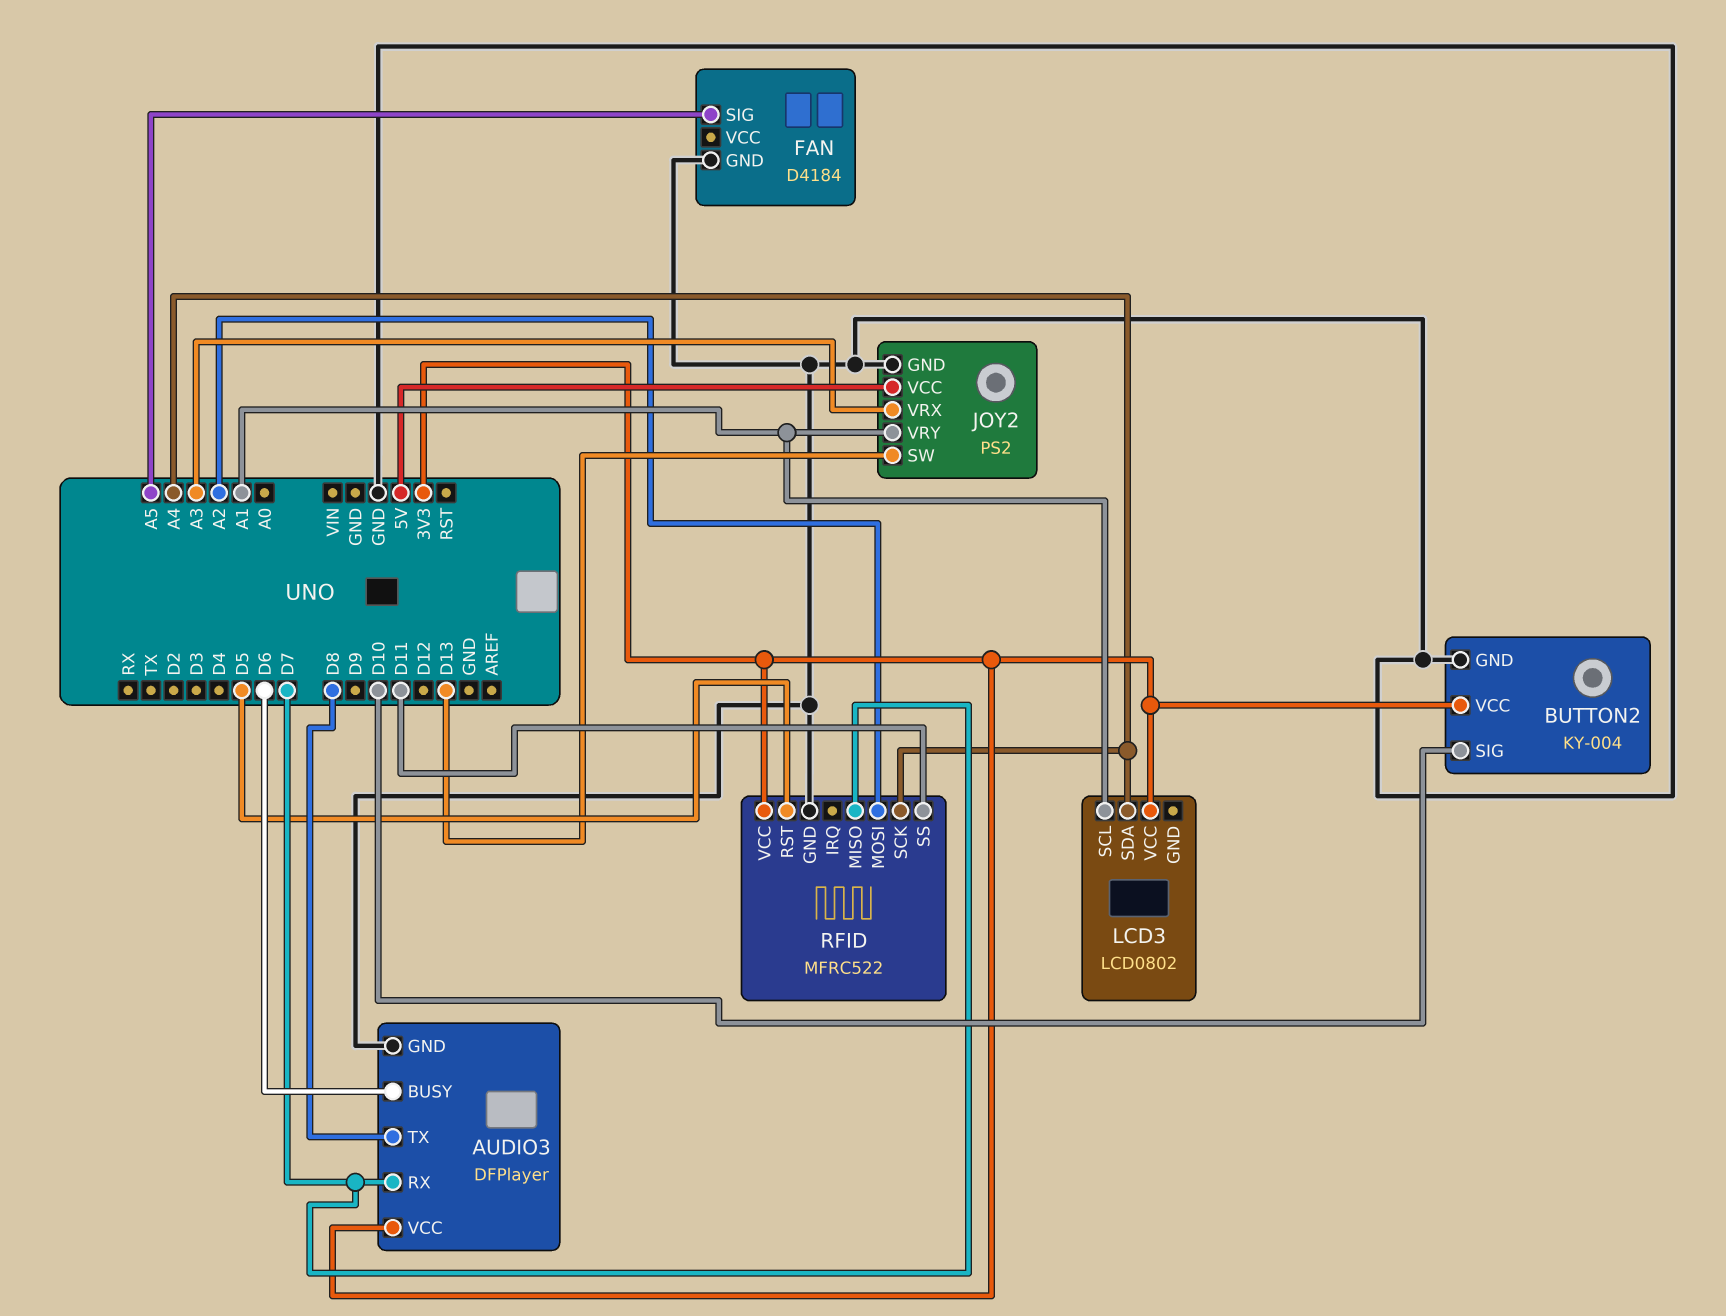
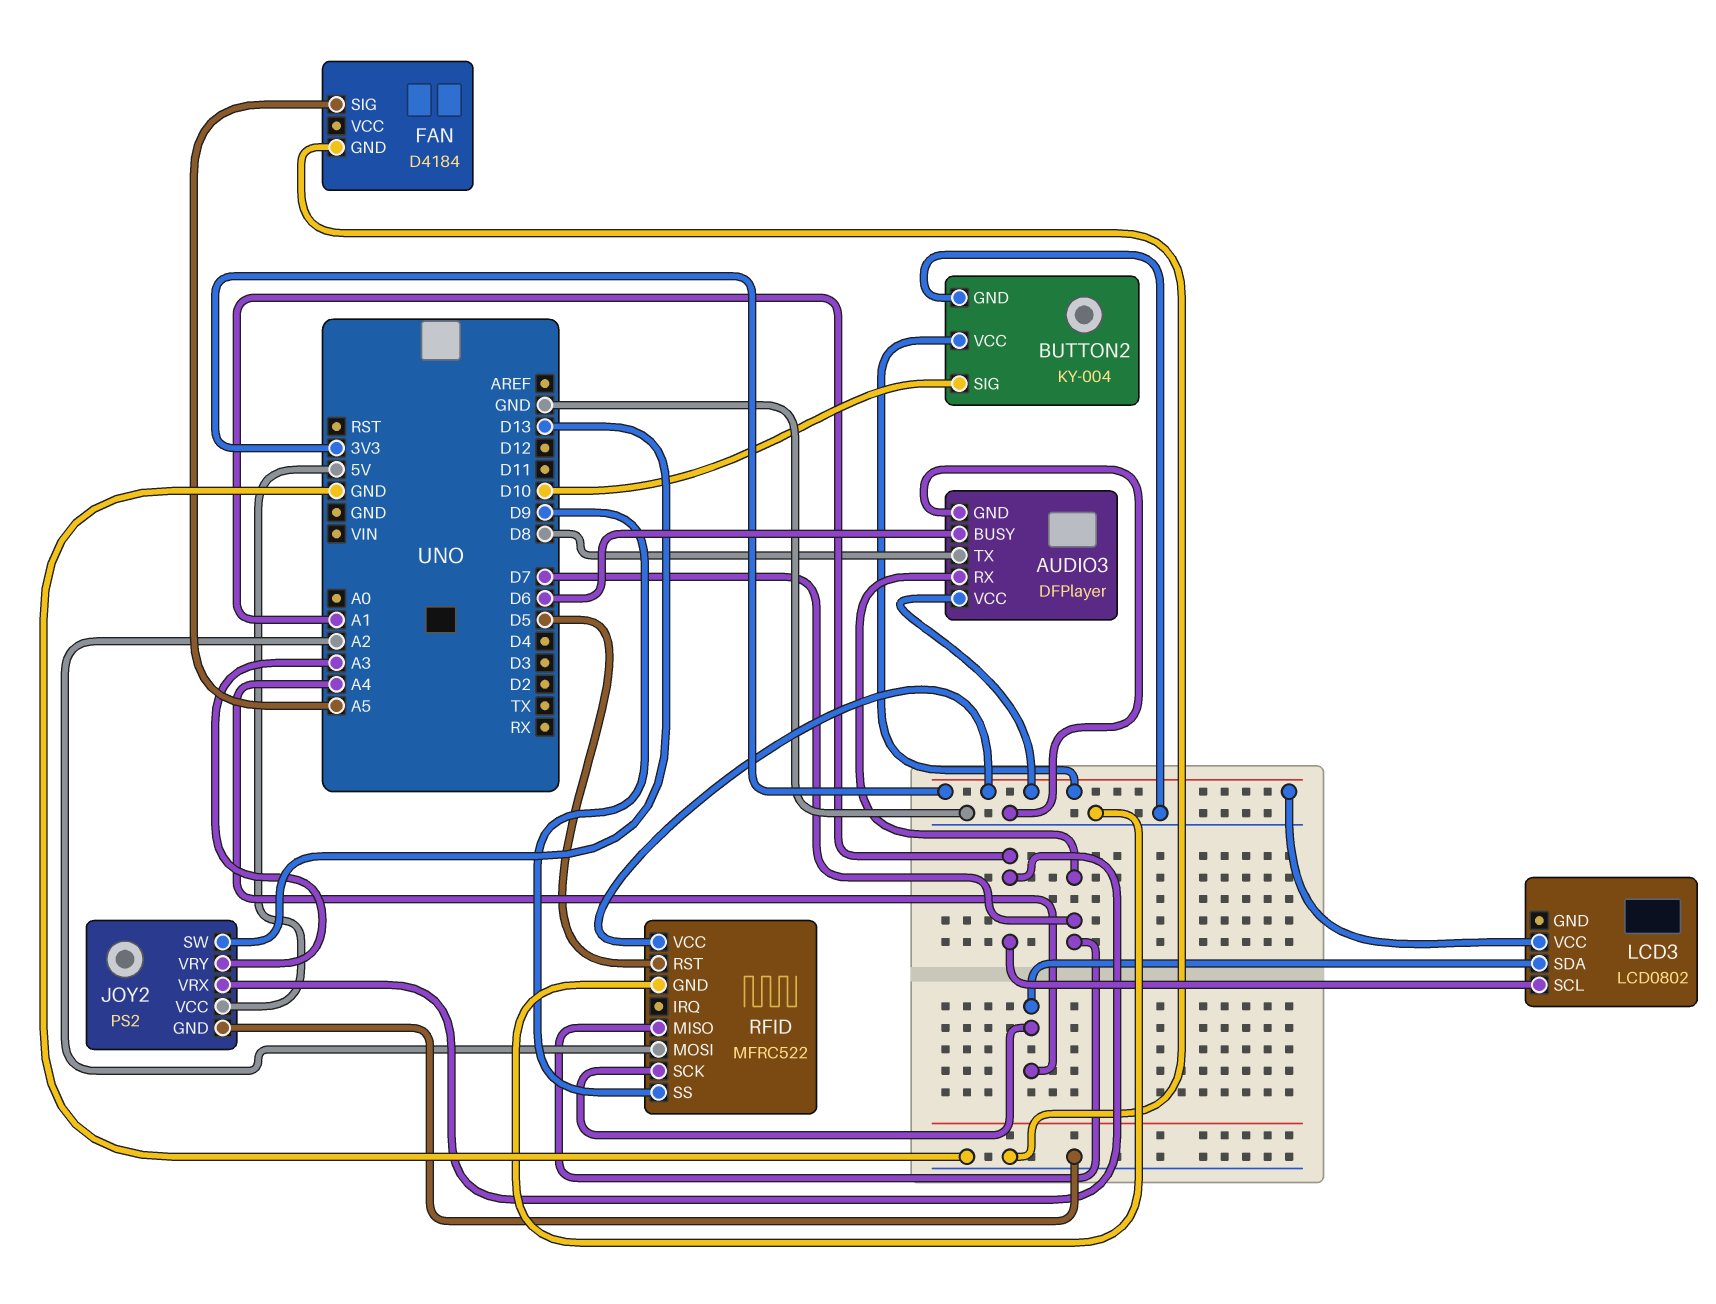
JOY2 pin VRX: A3 -> A1
JOY2 pin VRY: A1 -> A3
RFID pin SS: D11 -> D9

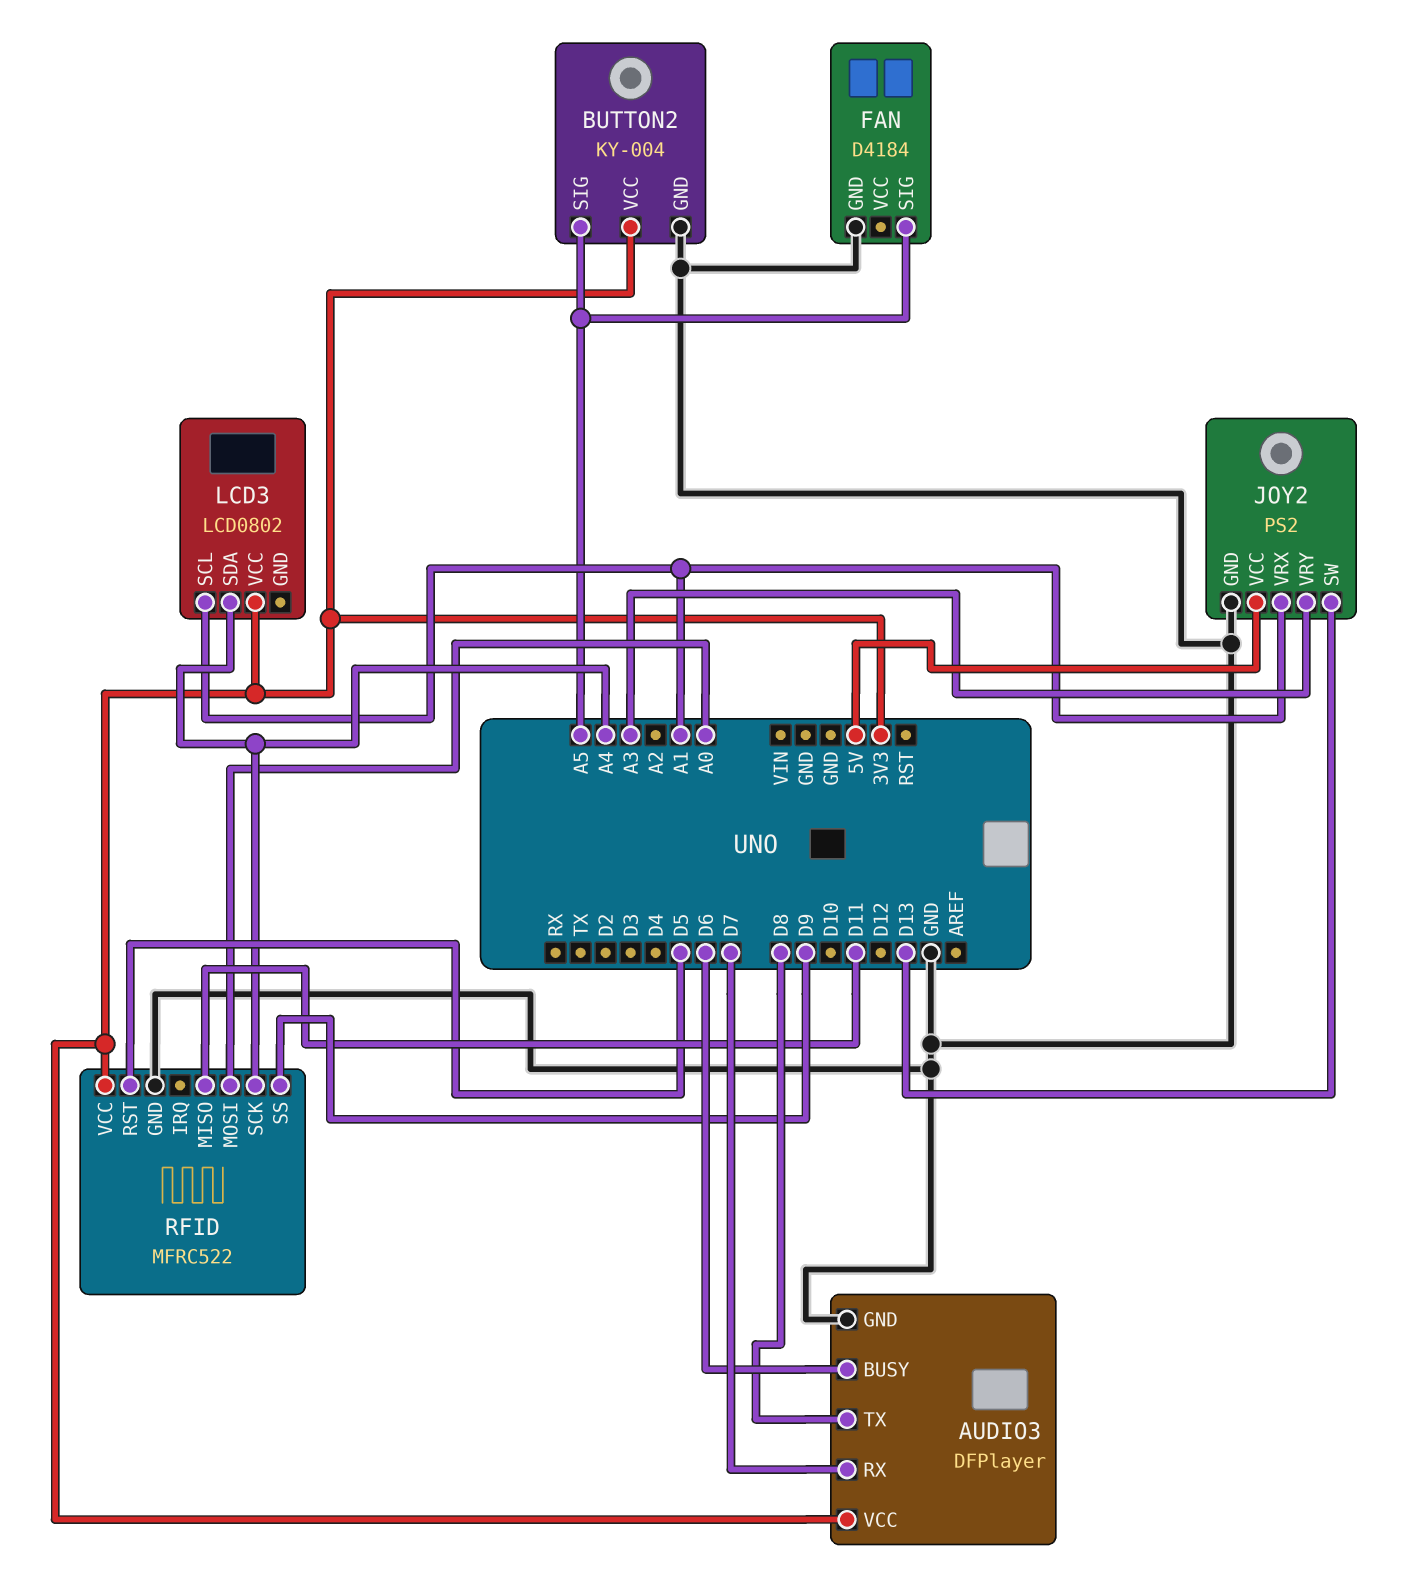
BUTTON2 pin SIG: D10 -> A5
RFID pin MISO: D7 -> D11
RFID pin MOSI: A2 -> A0

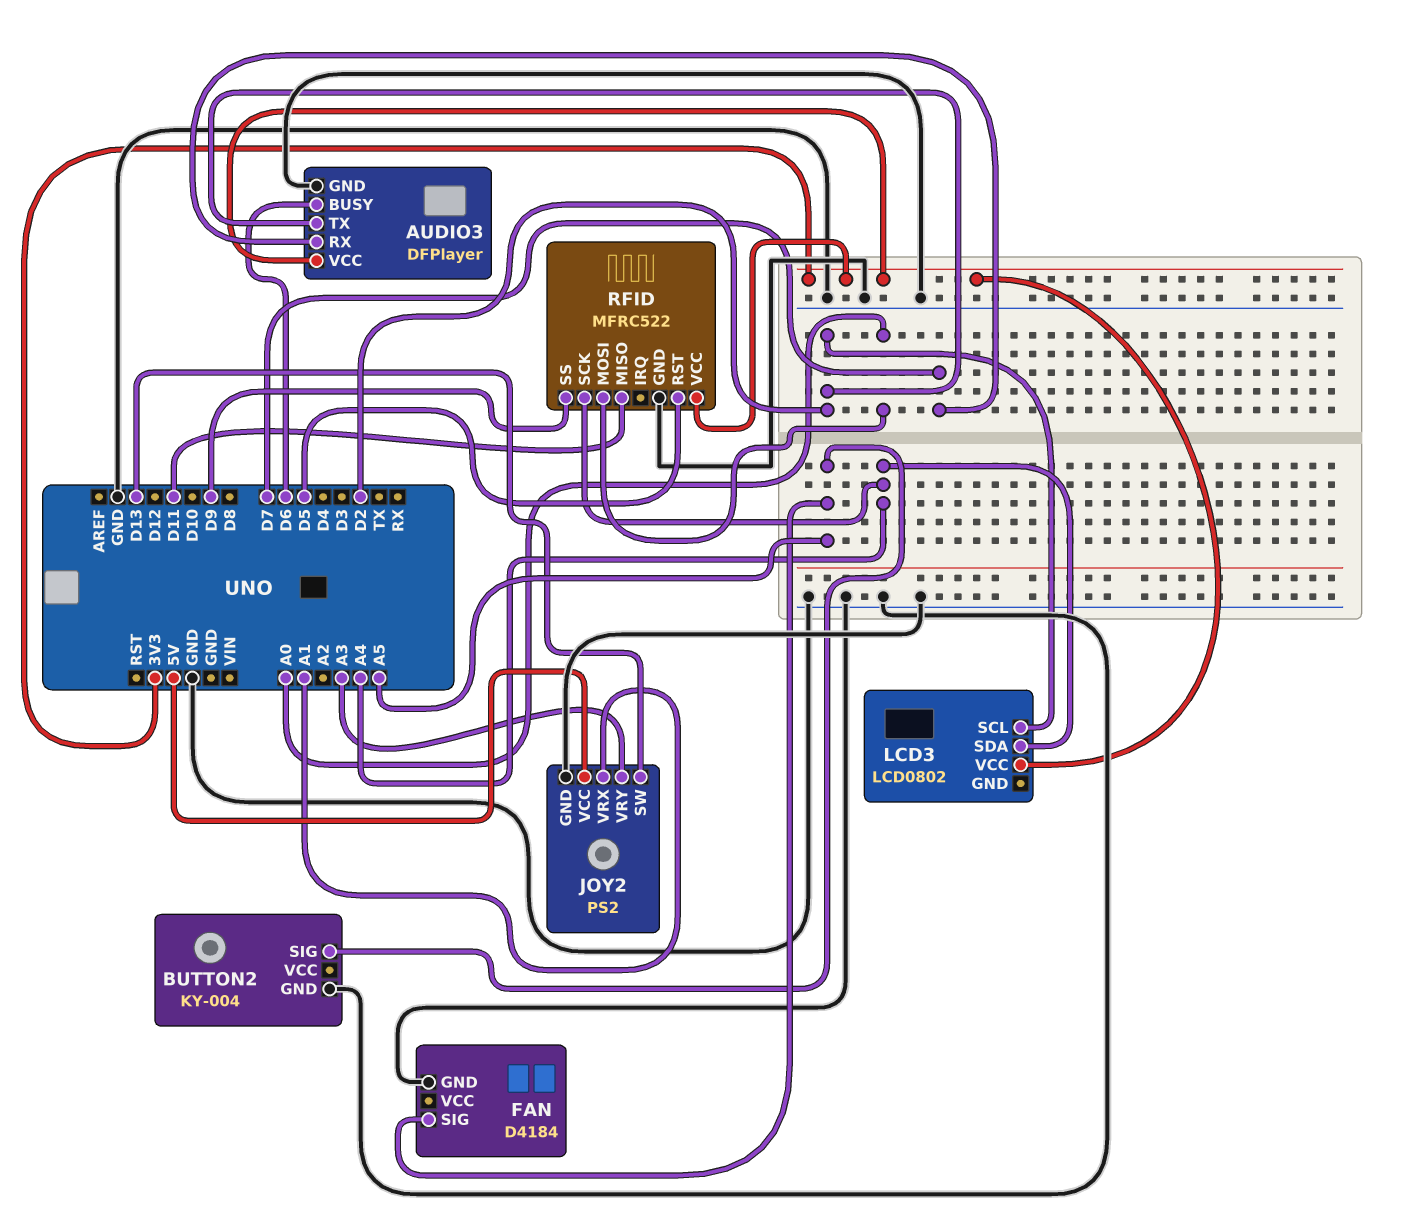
AUDIO3 pin TX: D8 -> D2
BUTTON2 pin VCC: 3V3 -> none
LCD3 pin SCL: A1 -> D2

